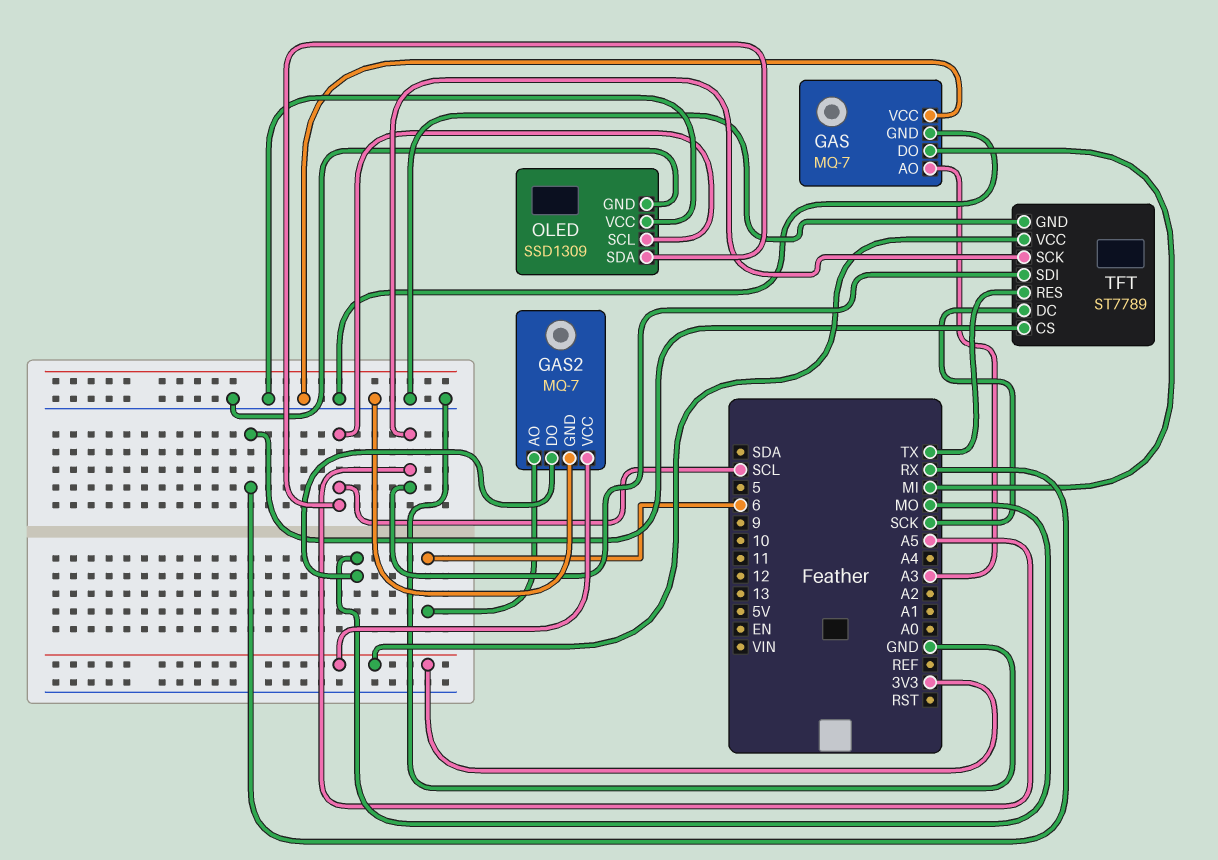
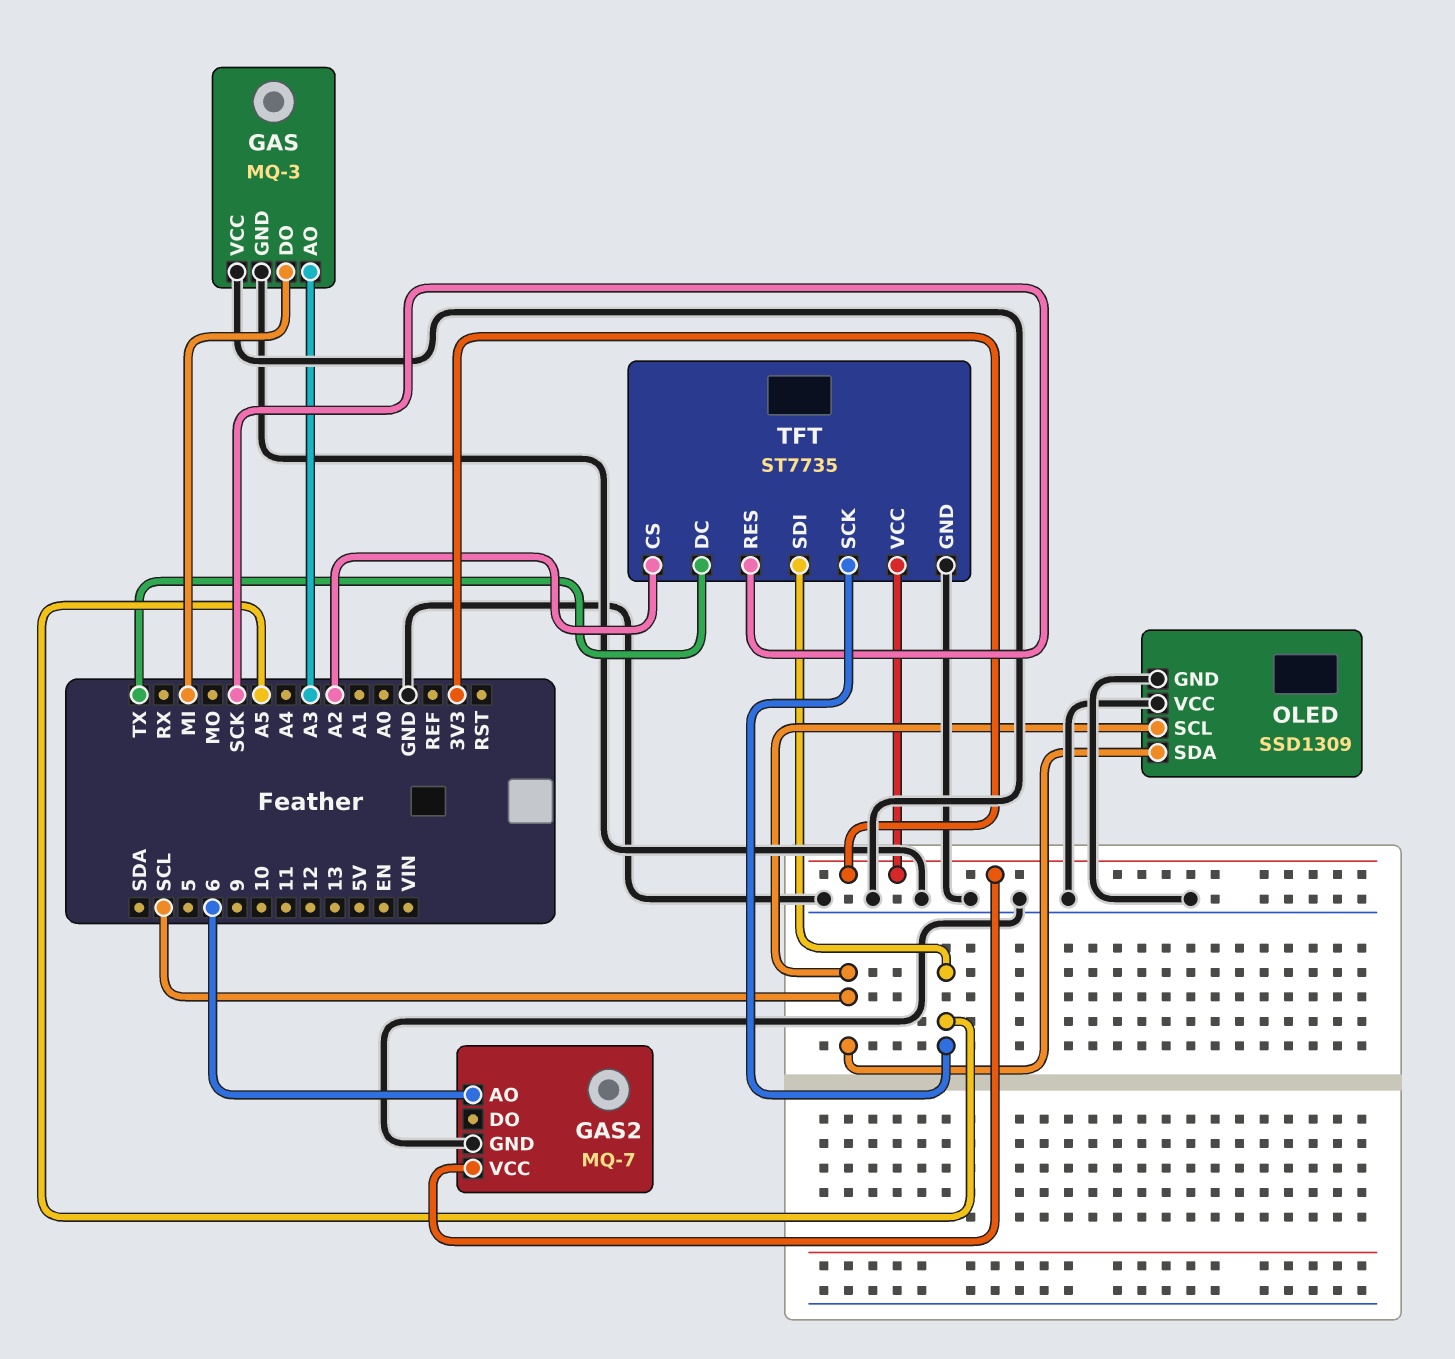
GAS: MQ-7 -> MQ-3
GAS2 pin DO: MO -> none
TFT: ST7789 -> ST7735
TFT pin CS: RX -> A2
TFT pin DC: SCK -> TX
TFT pin RES: TX -> SCK

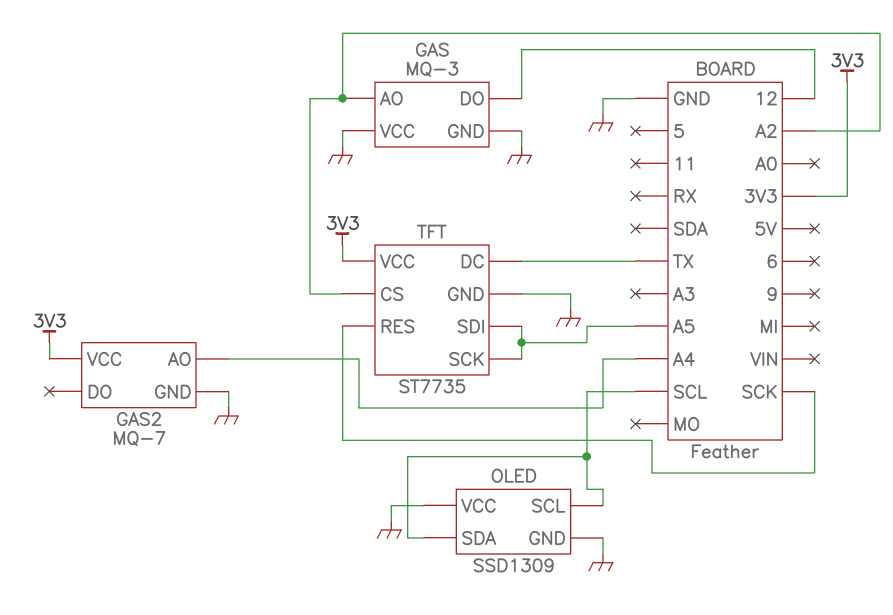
GAS pin AO: A3 -> A2
GAS pin DO: MI -> 12
GAS2 pin AO: 6 -> A4

